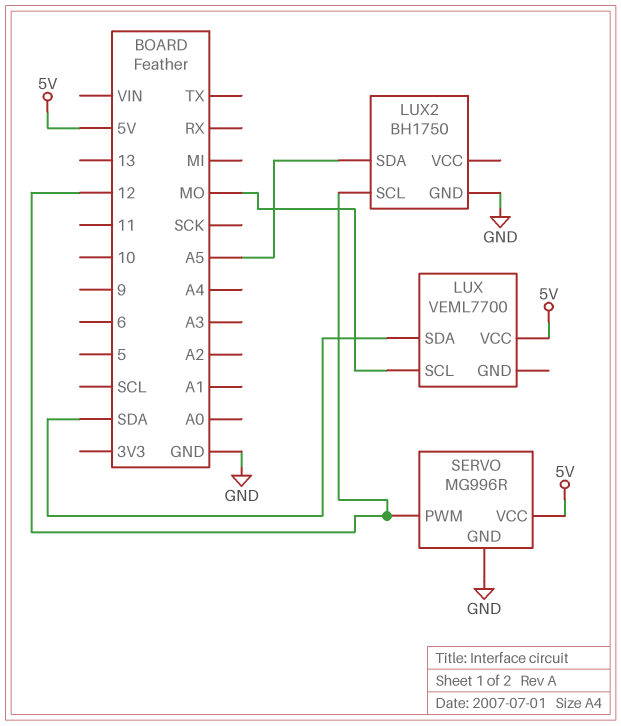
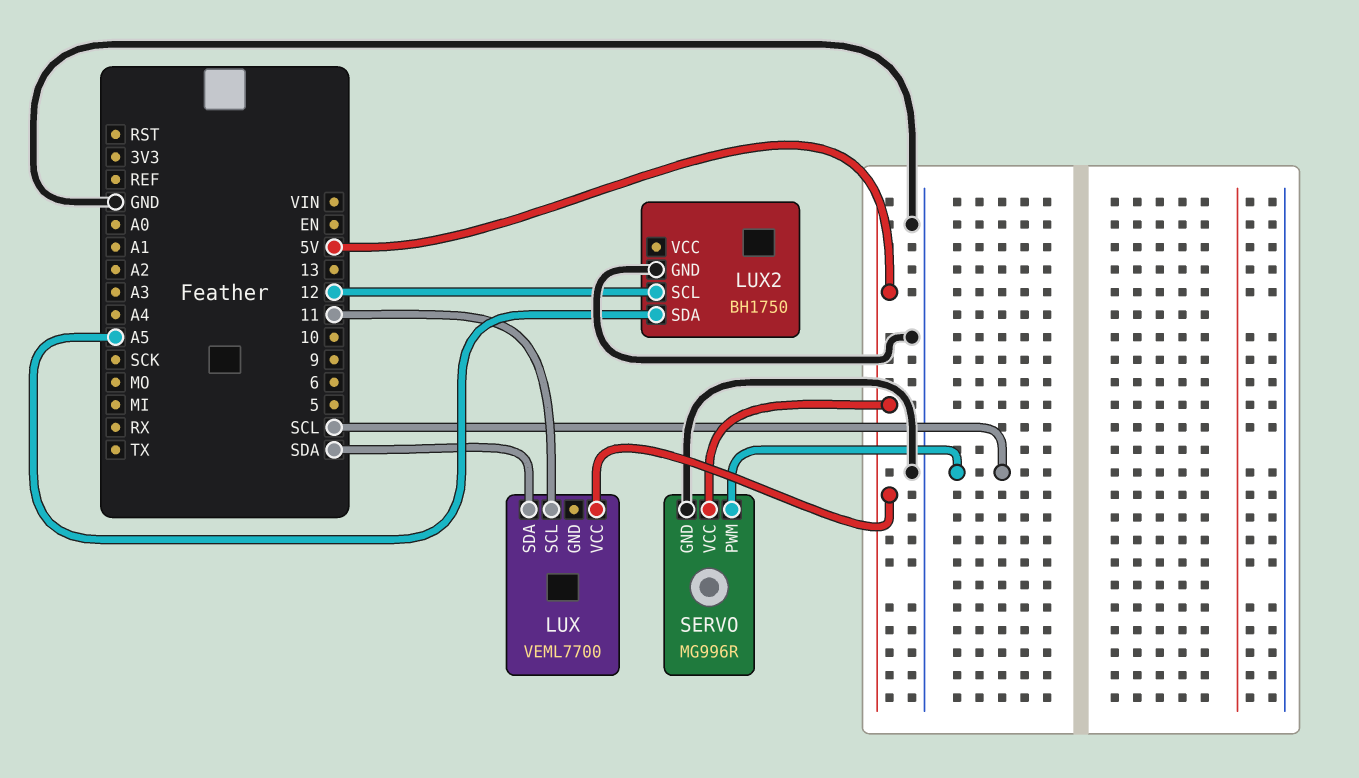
LUX pin SCL: MO -> 11
SERVO pin PWM: 12 -> SCL

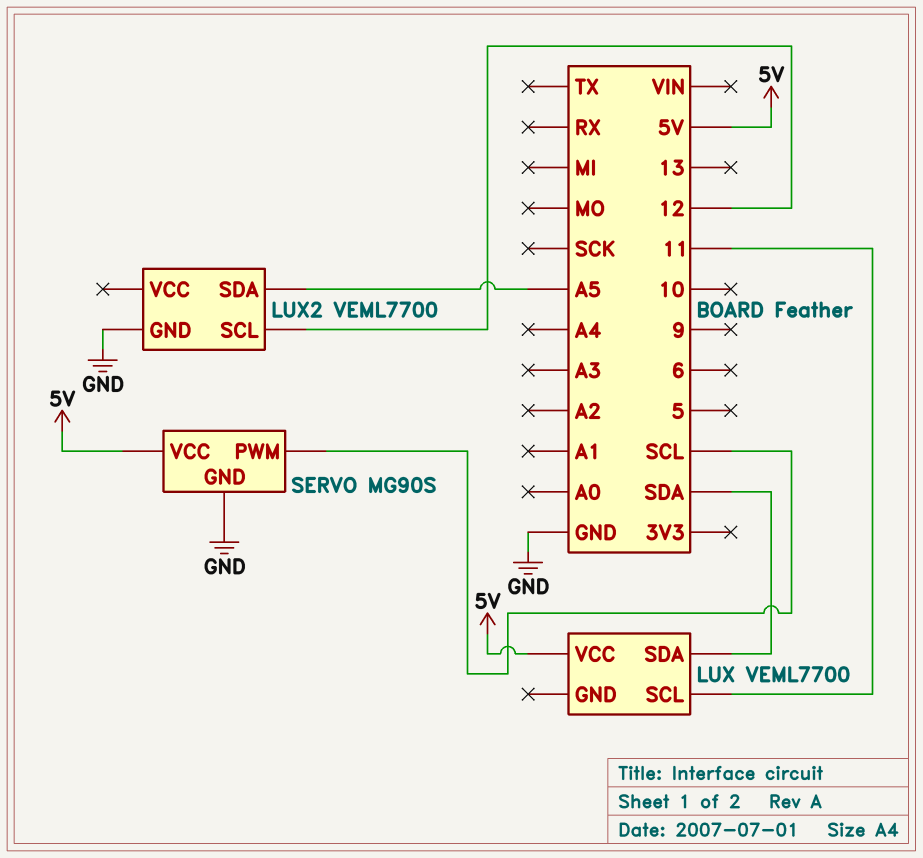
LUX2: BH1750 -> VEML7700
SERVO: MG996R -> MG90S

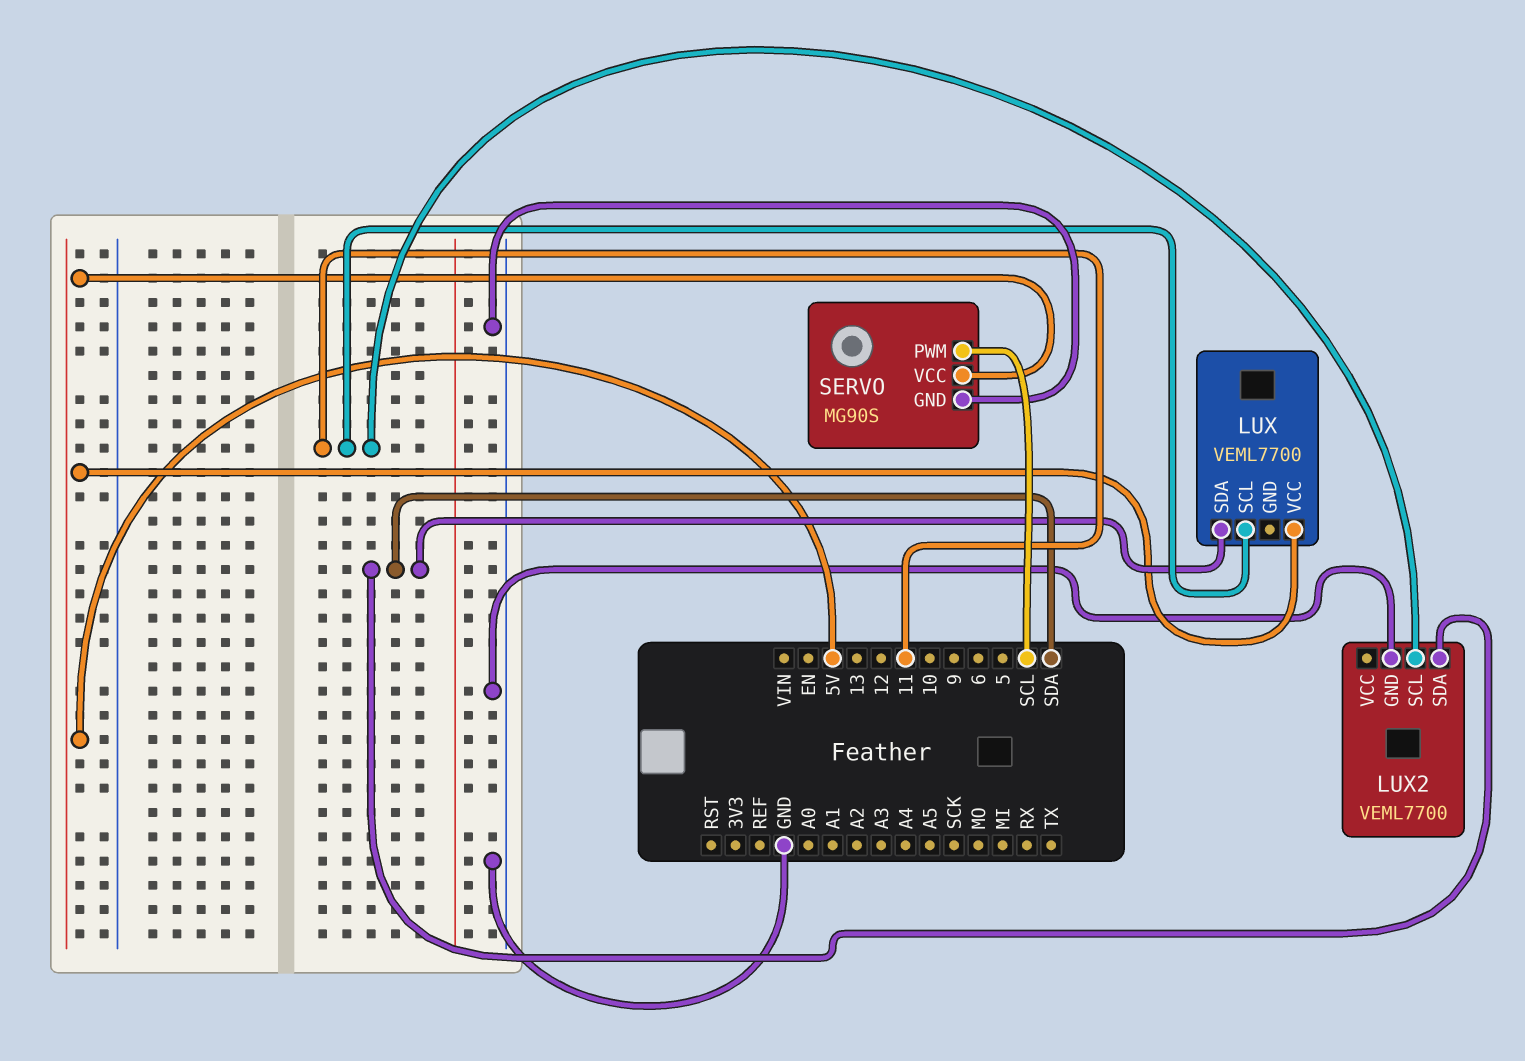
LUX2 pin SCL: 12 -> 11
LUX2 pin SDA: A5 -> SDA

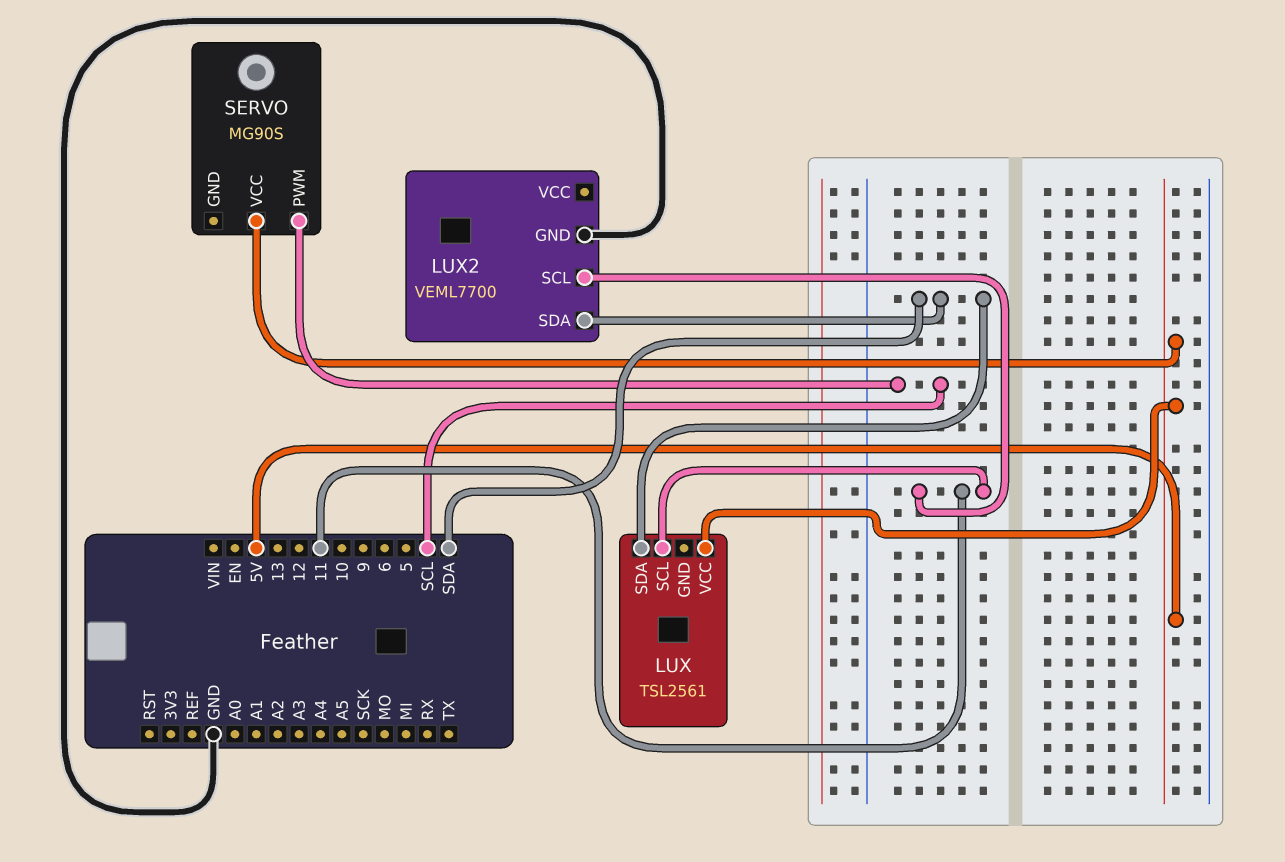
LUX: VEML7700 -> TSL2561
SERVO pin GND: GND -> none

